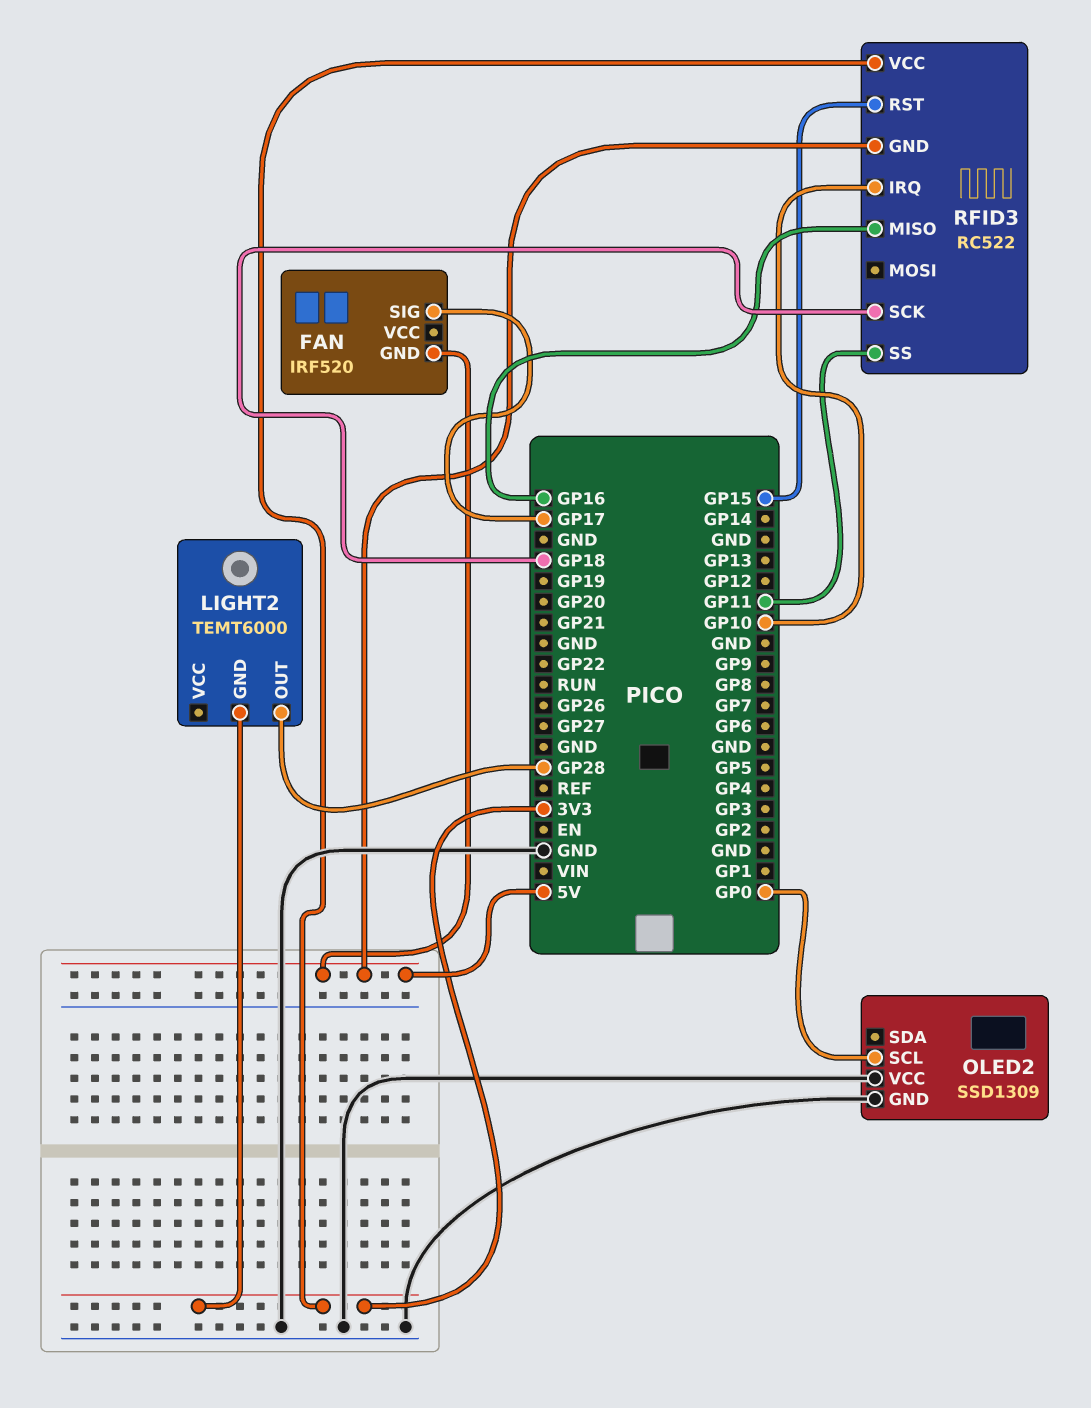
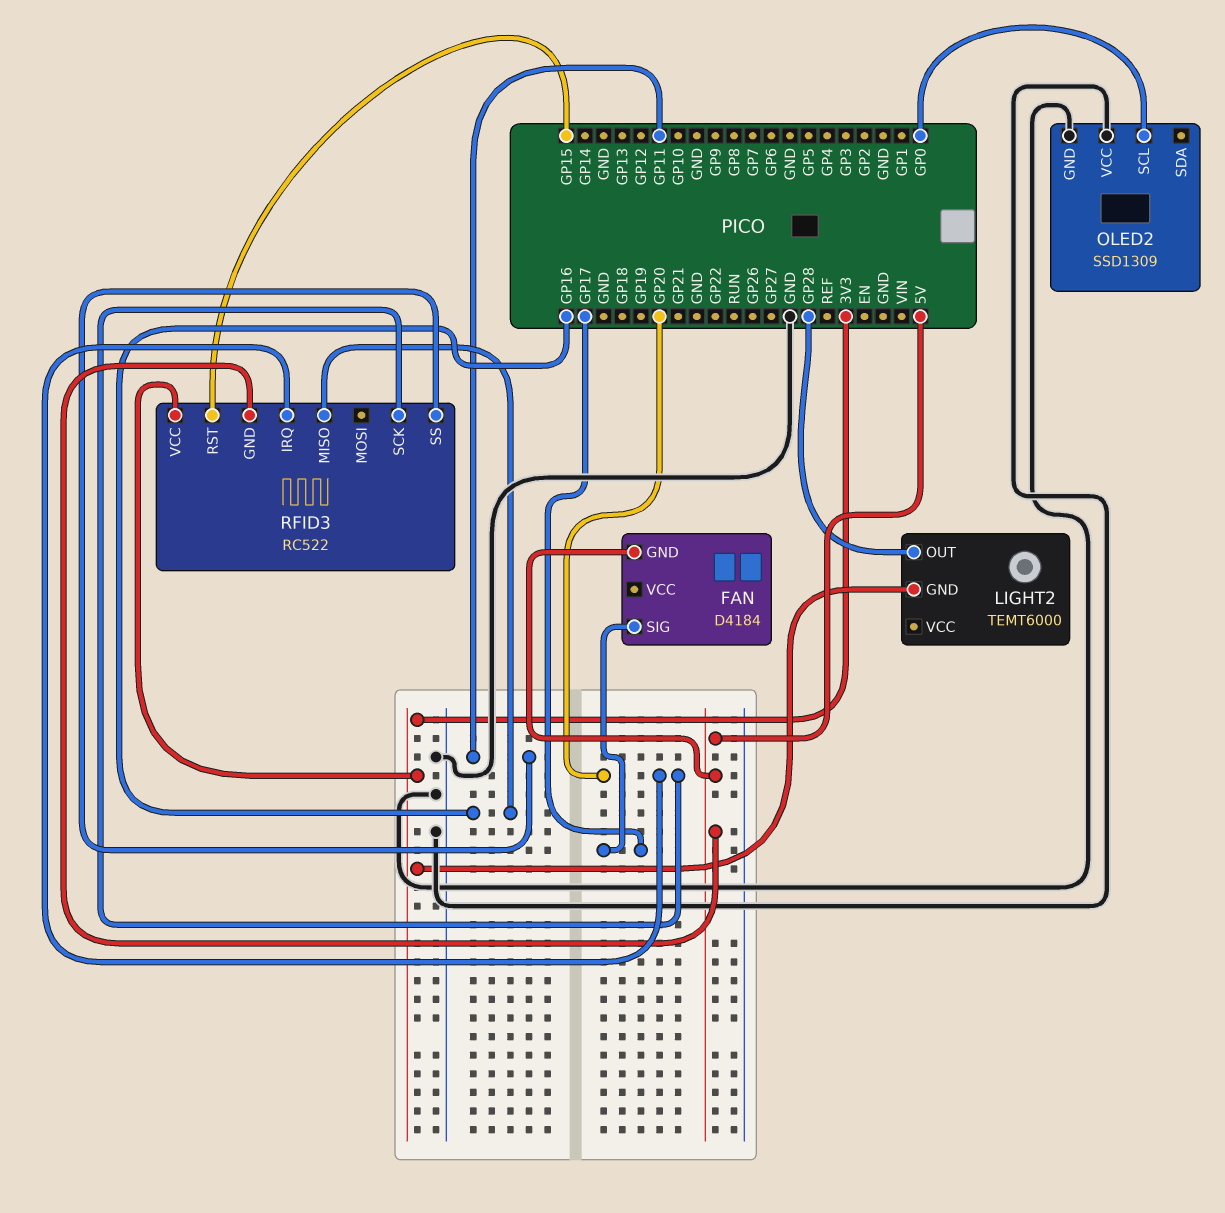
FAN: IRF520 -> D4184
RFID3 pin IRQ: GP10 -> GP20
RFID3 pin SCK: GP18 -> GP20

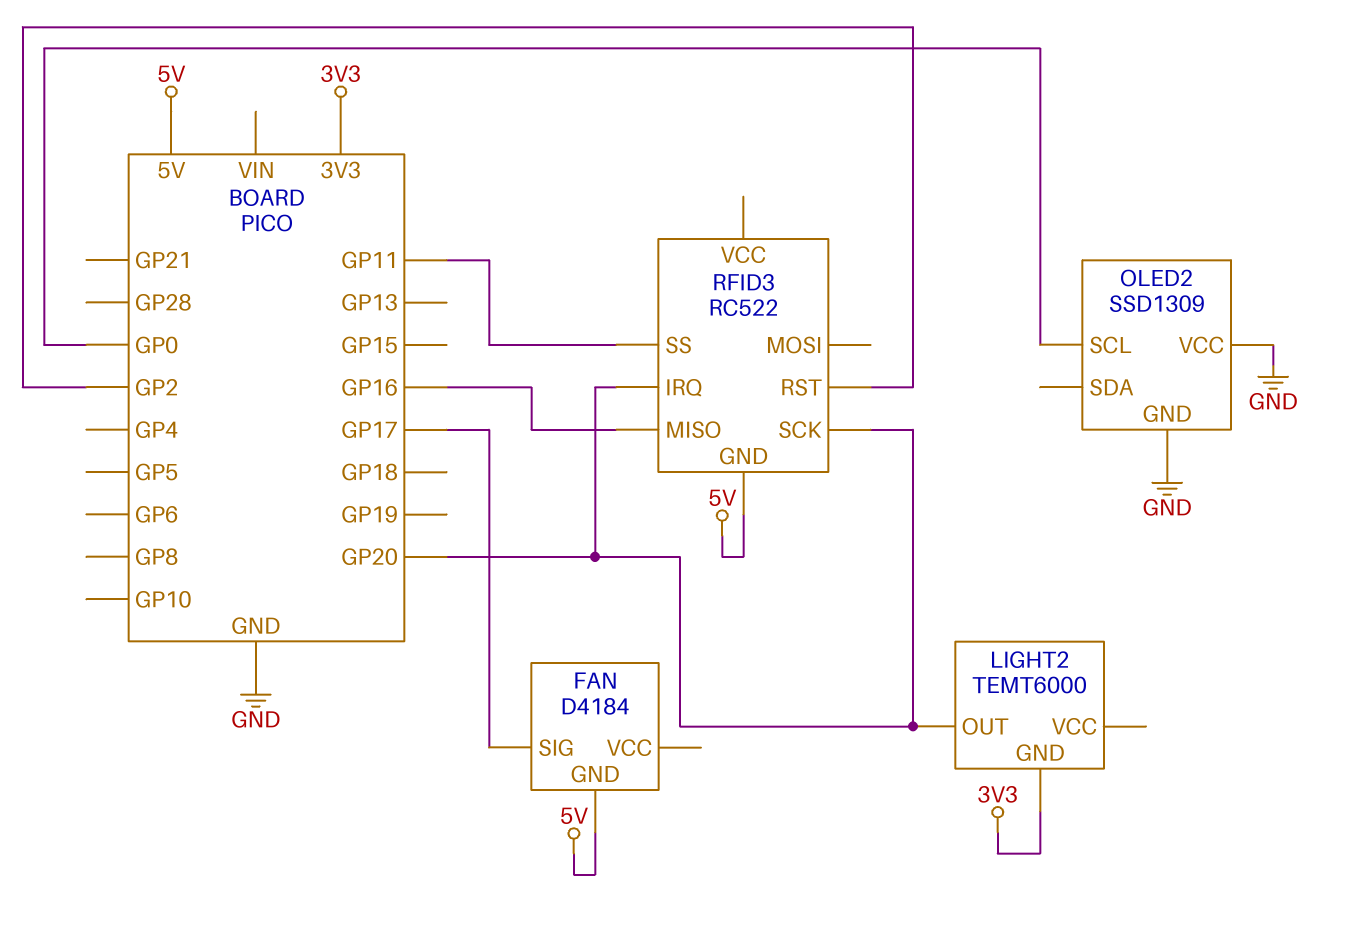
LIGHT2 pin OUT: GP28 -> GP20
RFID3 pin RST: GP15 -> GP2
RFID3 pin VCC: 3V3 -> none

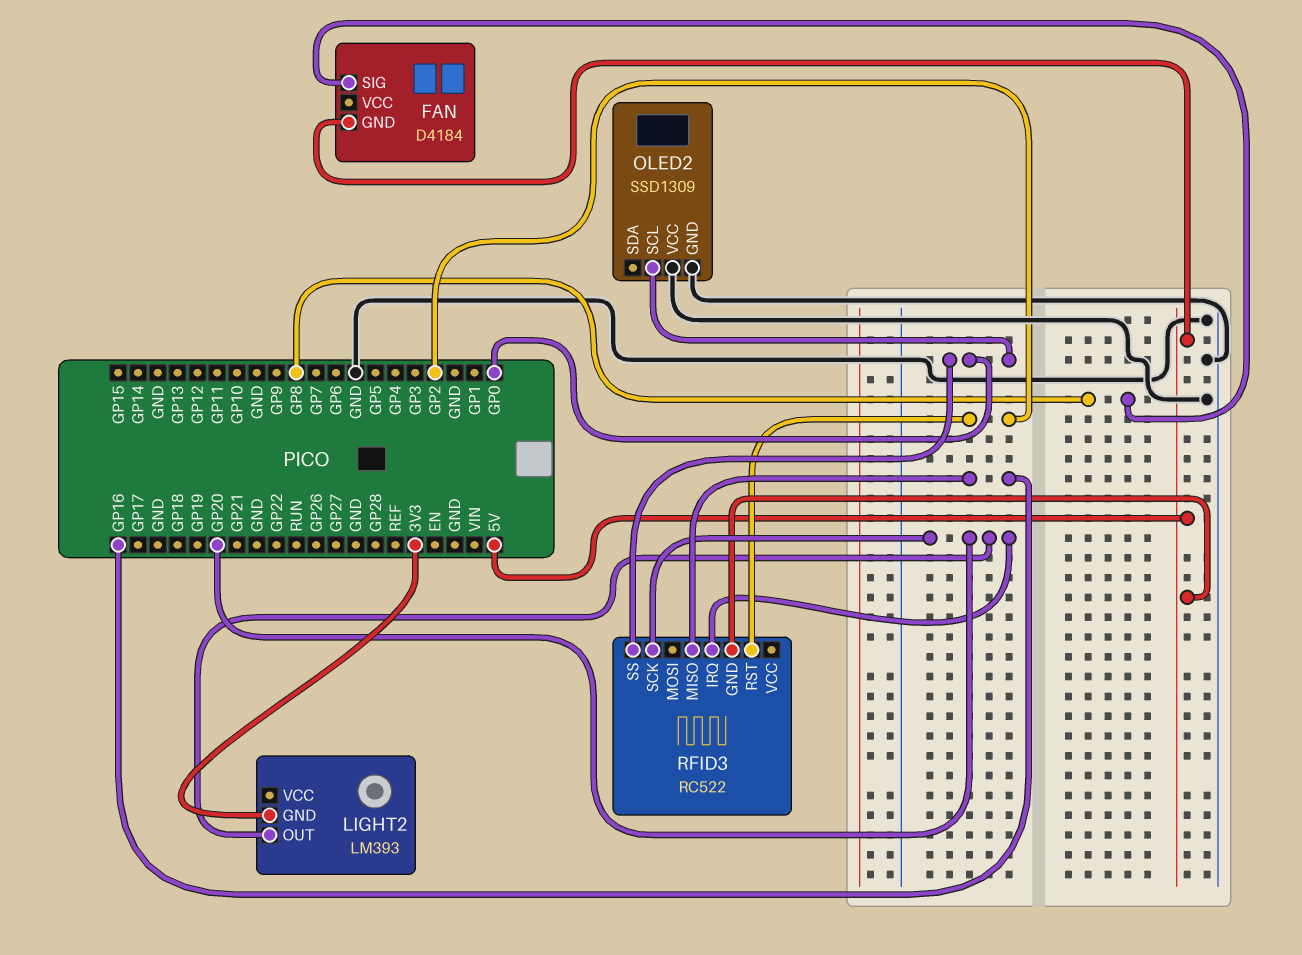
FAN pin SIG: GP17 -> GP8
LIGHT2: TEMT6000 -> LM393
RFID3 pin SS: GP11 -> GP0

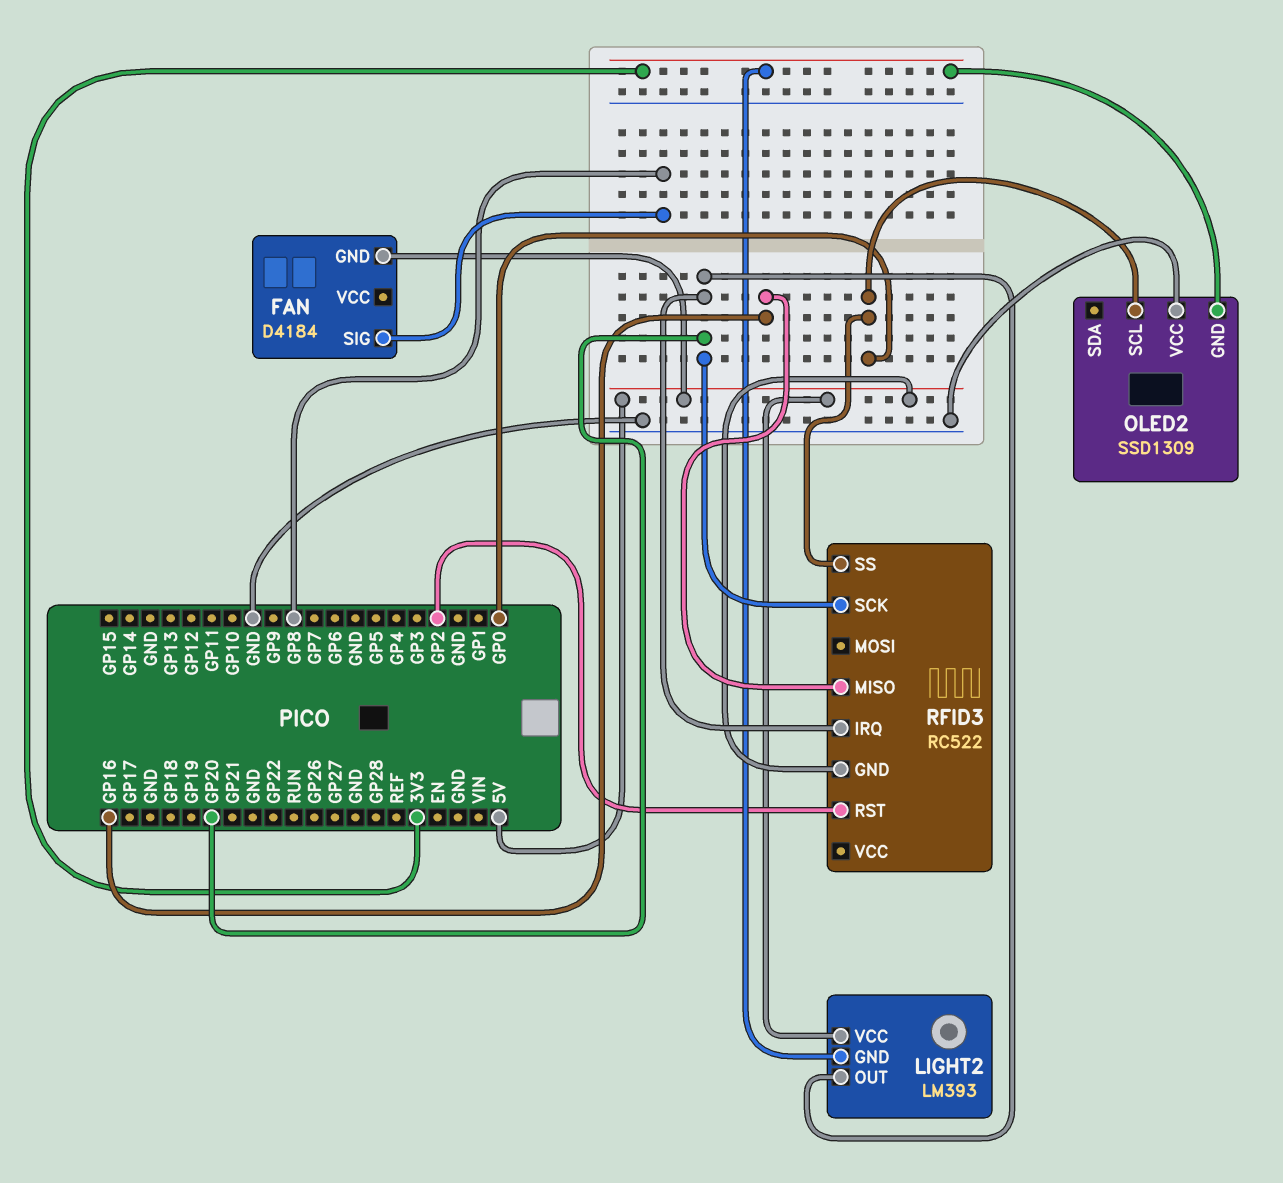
LIGHT2 pin VCC: none -> 5V
OLED2 pin GND: GND -> 3V3

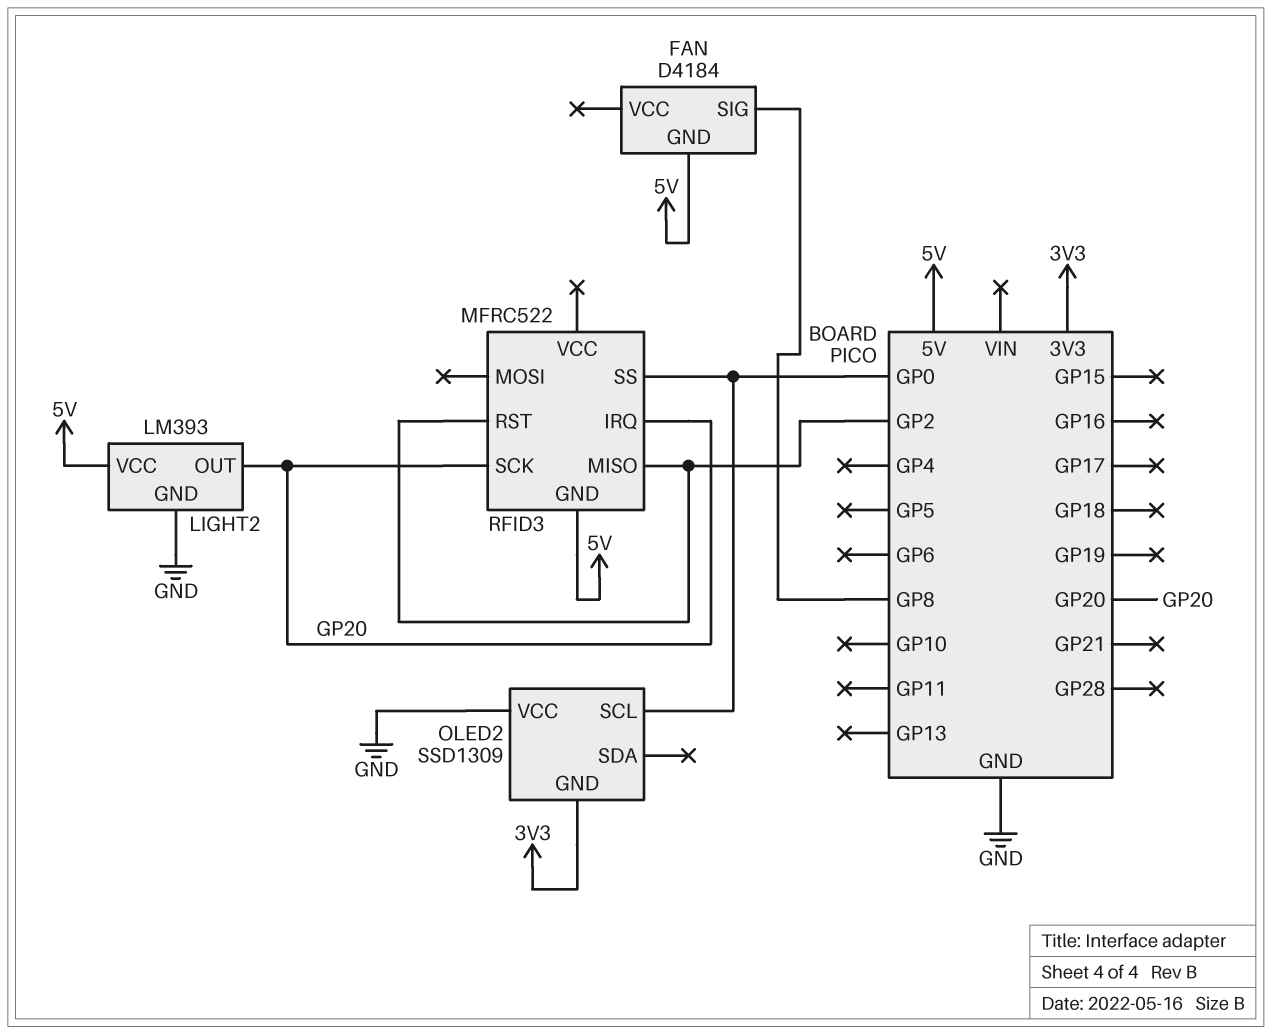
LIGHT2 pin GND: 3V3 -> GND
RFID3: RC522 -> MFRC522
RFID3 pin MISO: GP16 -> GP2

